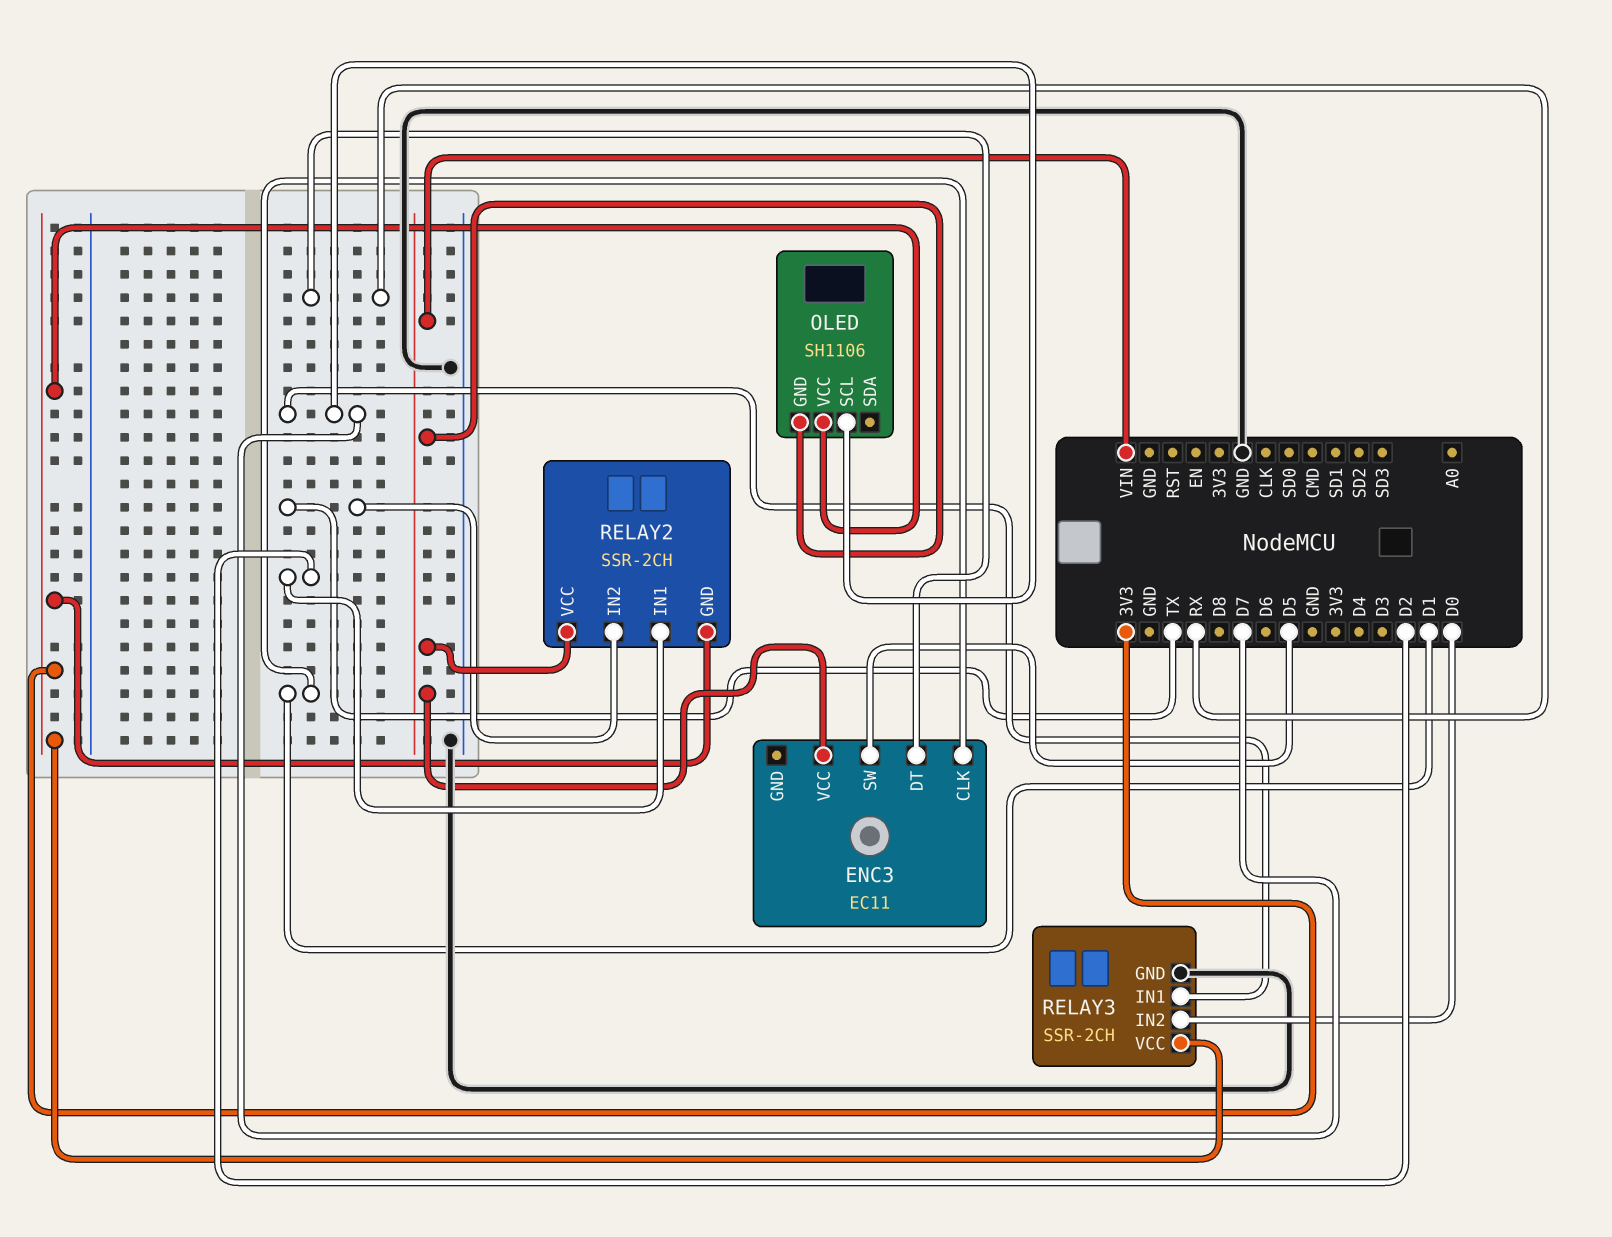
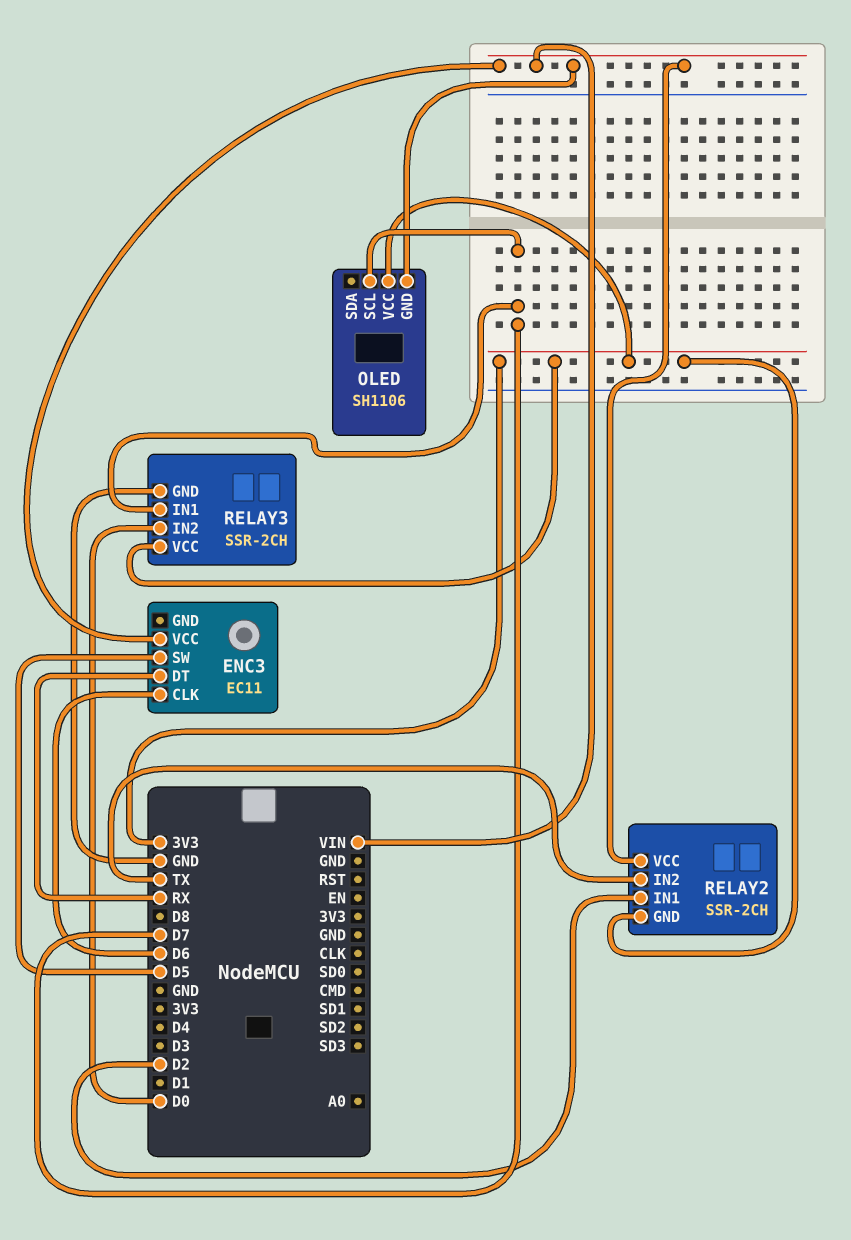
ENC3 pin CLK: D1 -> D6

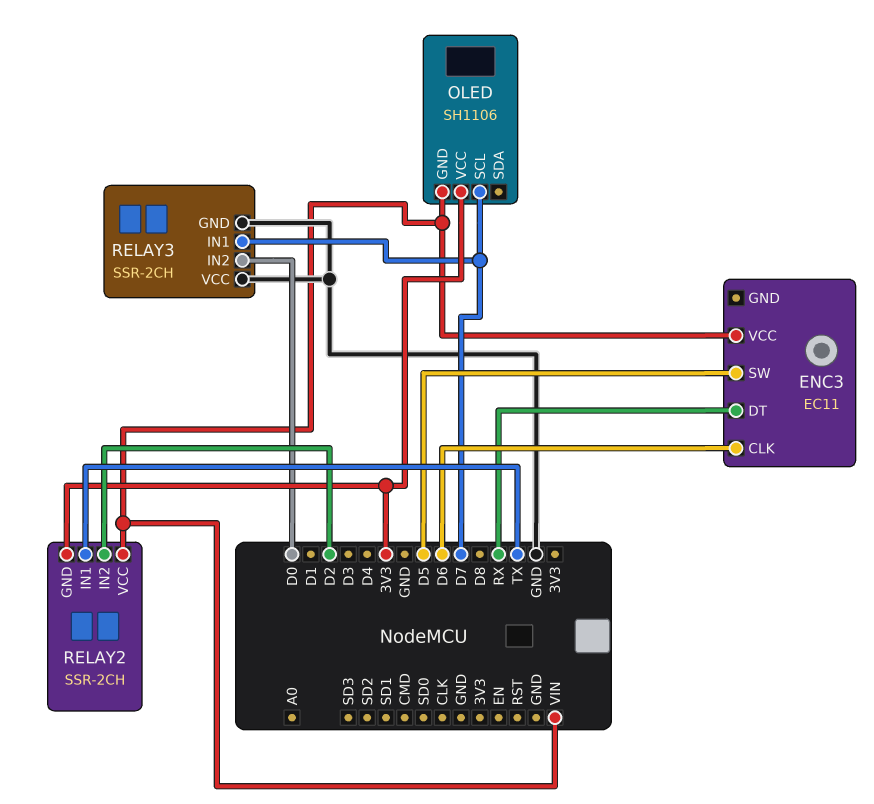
RELAY2 pin IN1: D2 -> TX
RELAY2 pin IN2: TX -> D2
RELAY3 pin VCC: 3V3 -> GND

